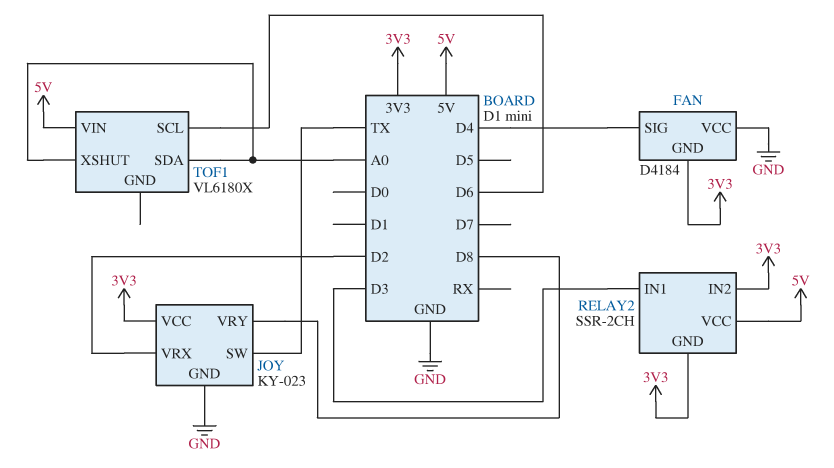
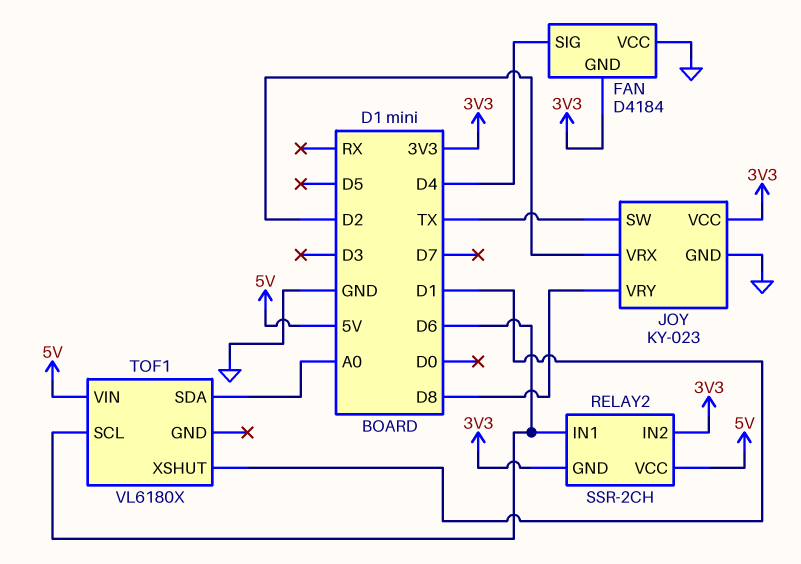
RELAY2 pin IN1: D3 -> D6
TOF1 pin XSHUT: A0 -> D1

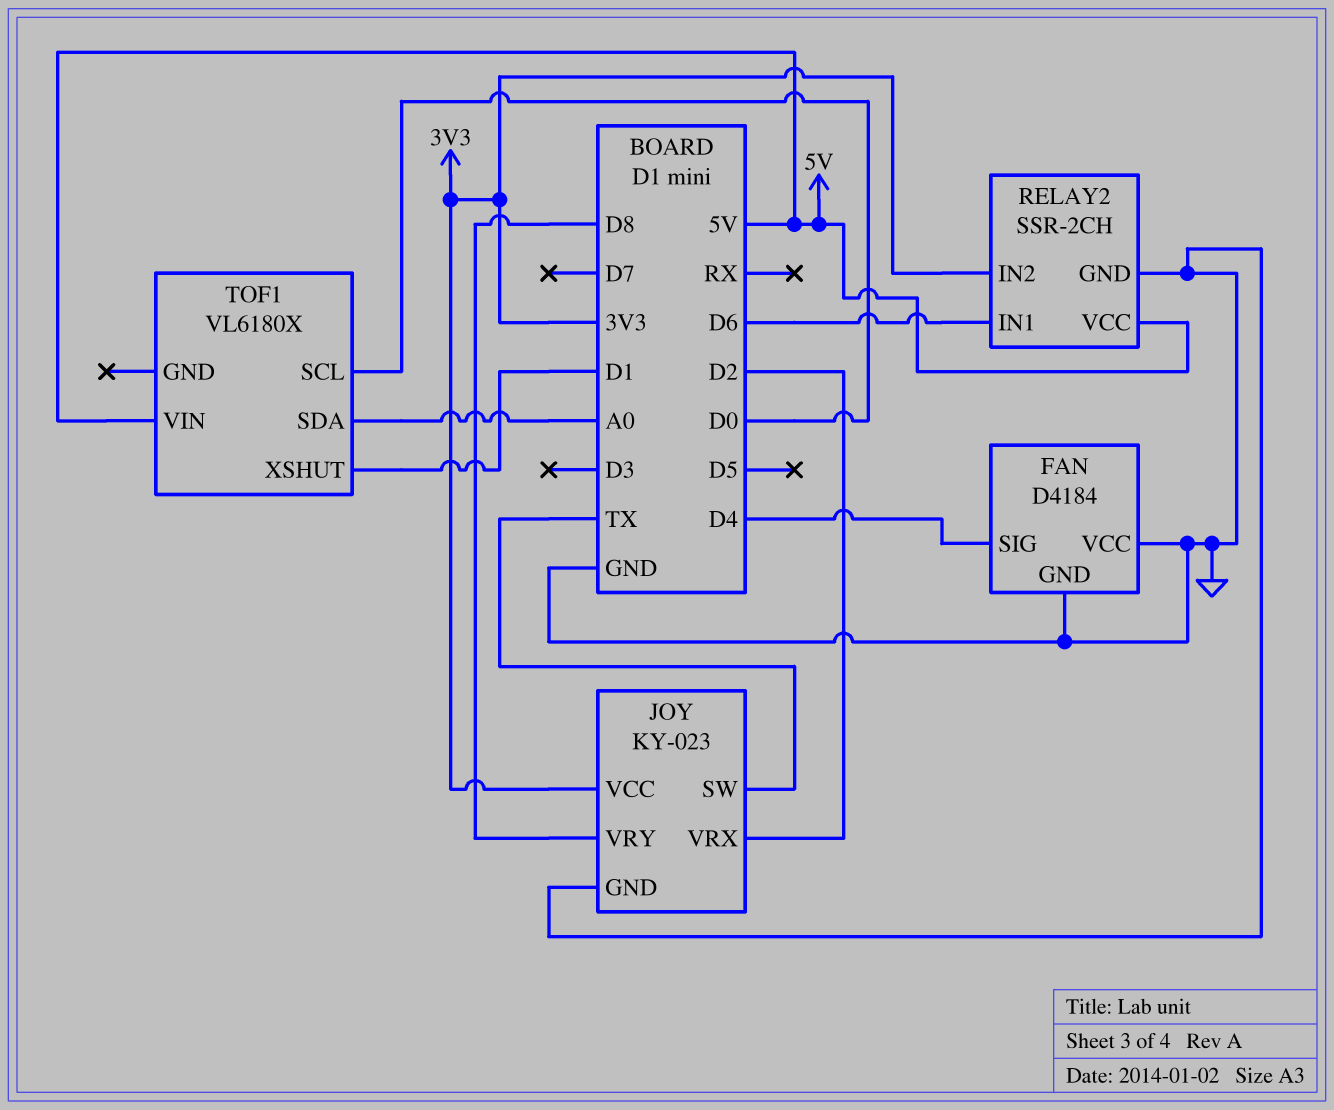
FAN pin GND: 3V3 -> GND
RELAY2 pin GND: 3V3 -> GND
TOF1 pin SCL: D6 -> D0

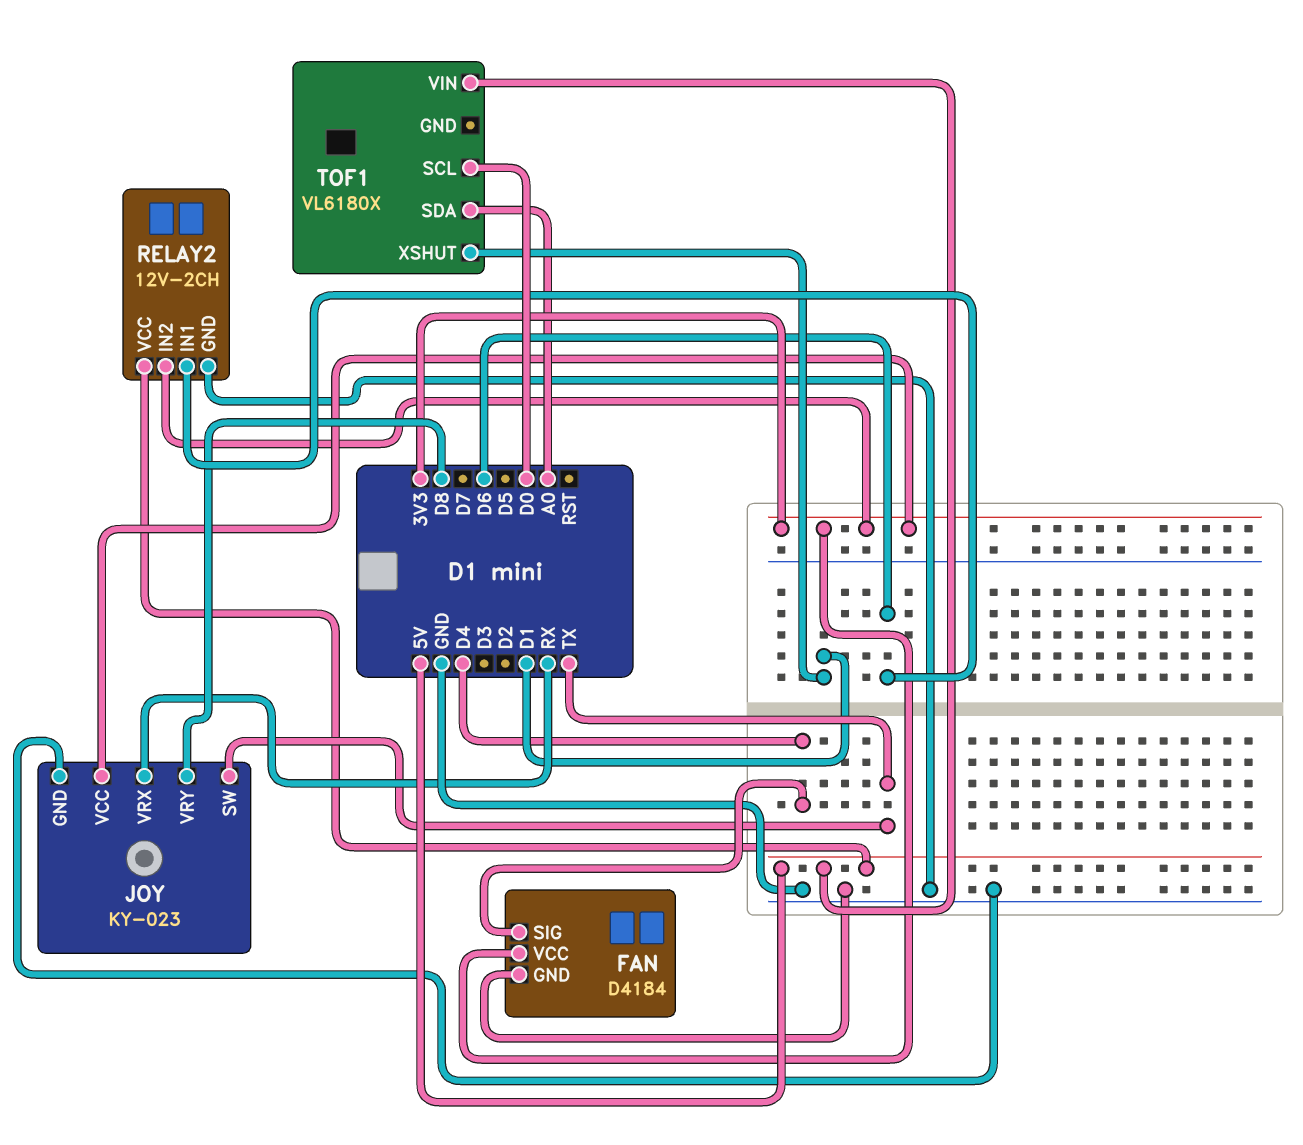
FAN pin VCC: GND -> 3V3
JOY pin VRX: D2 -> RX
RELAY2: SSR-2CH -> 12V-2CH

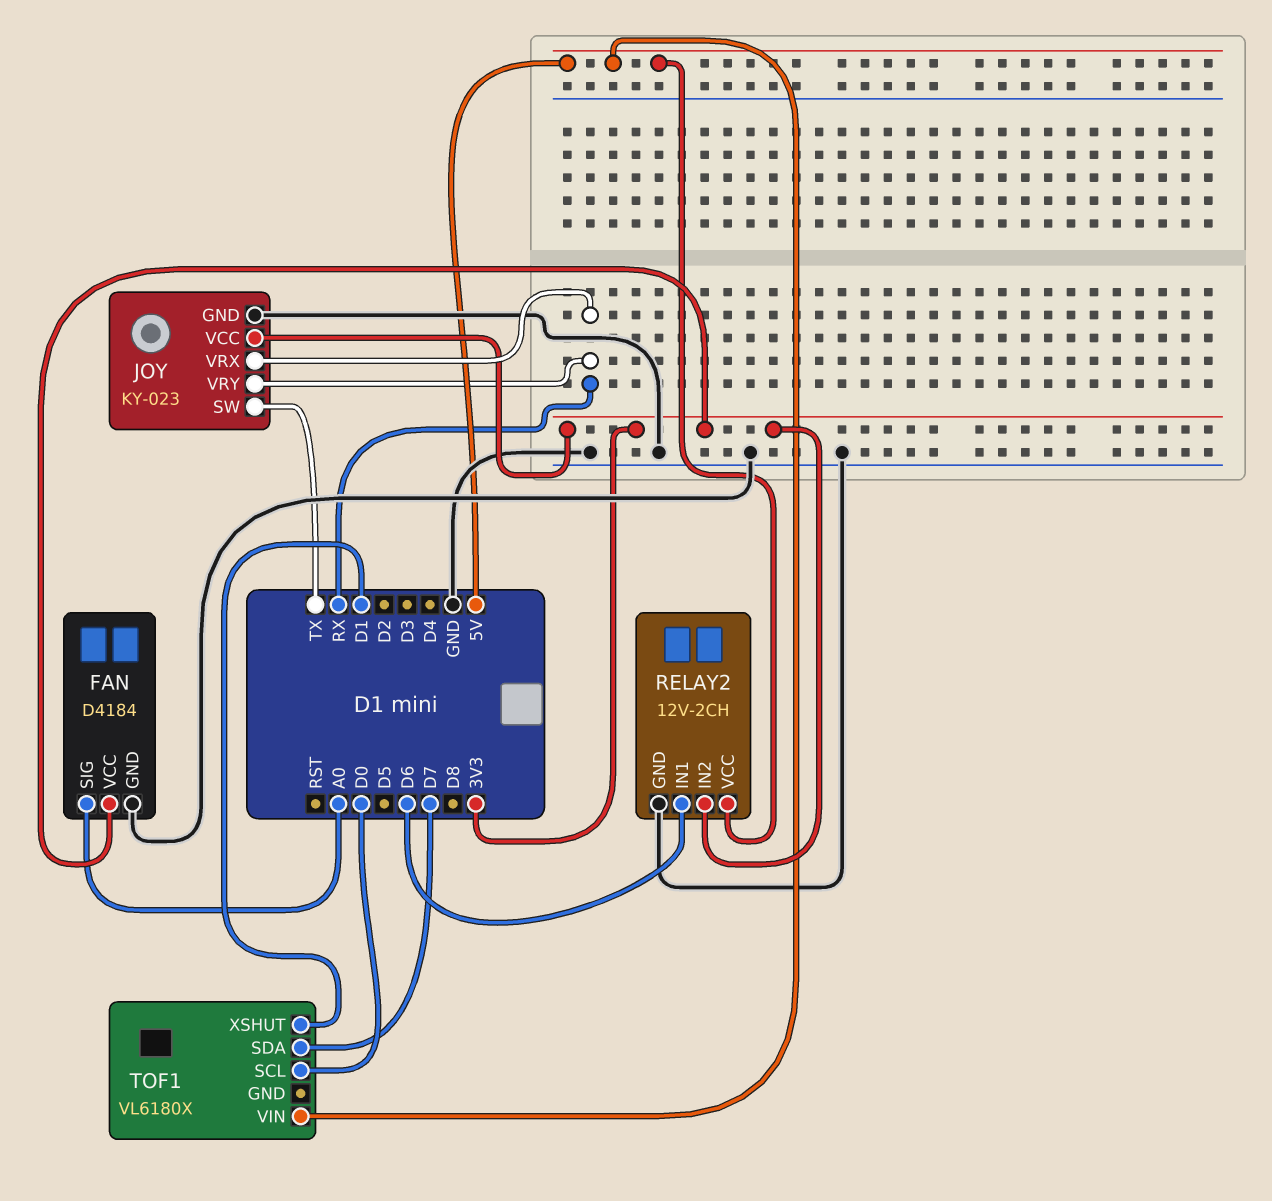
FAN pin SIG: D4 -> A0
JOY pin VRY: D8 -> RX
TOF1 pin SDA: A0 -> D7

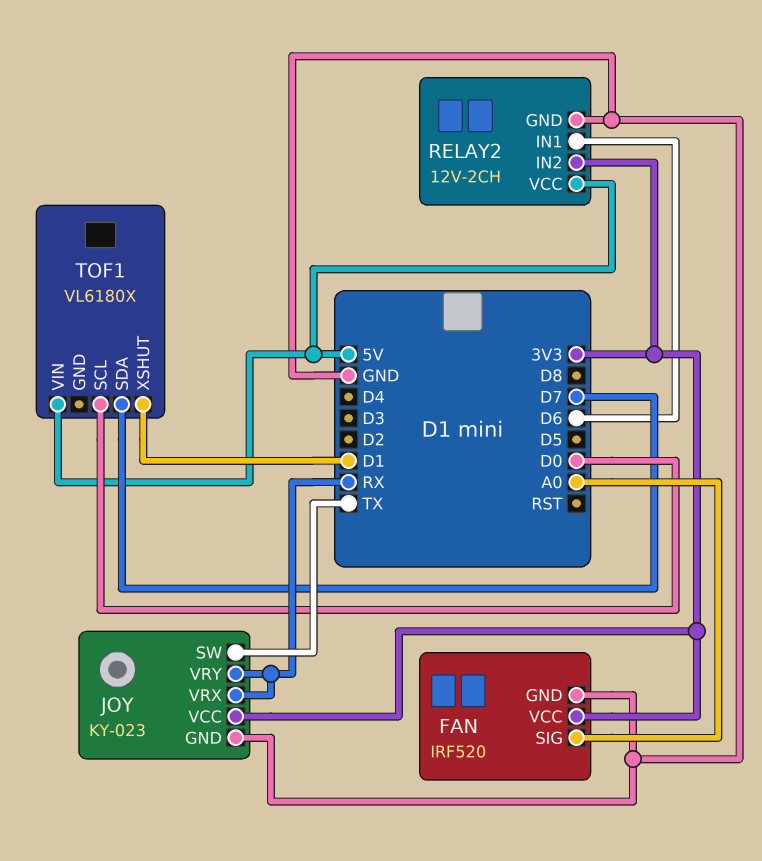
FAN: D4184 -> IRF520

